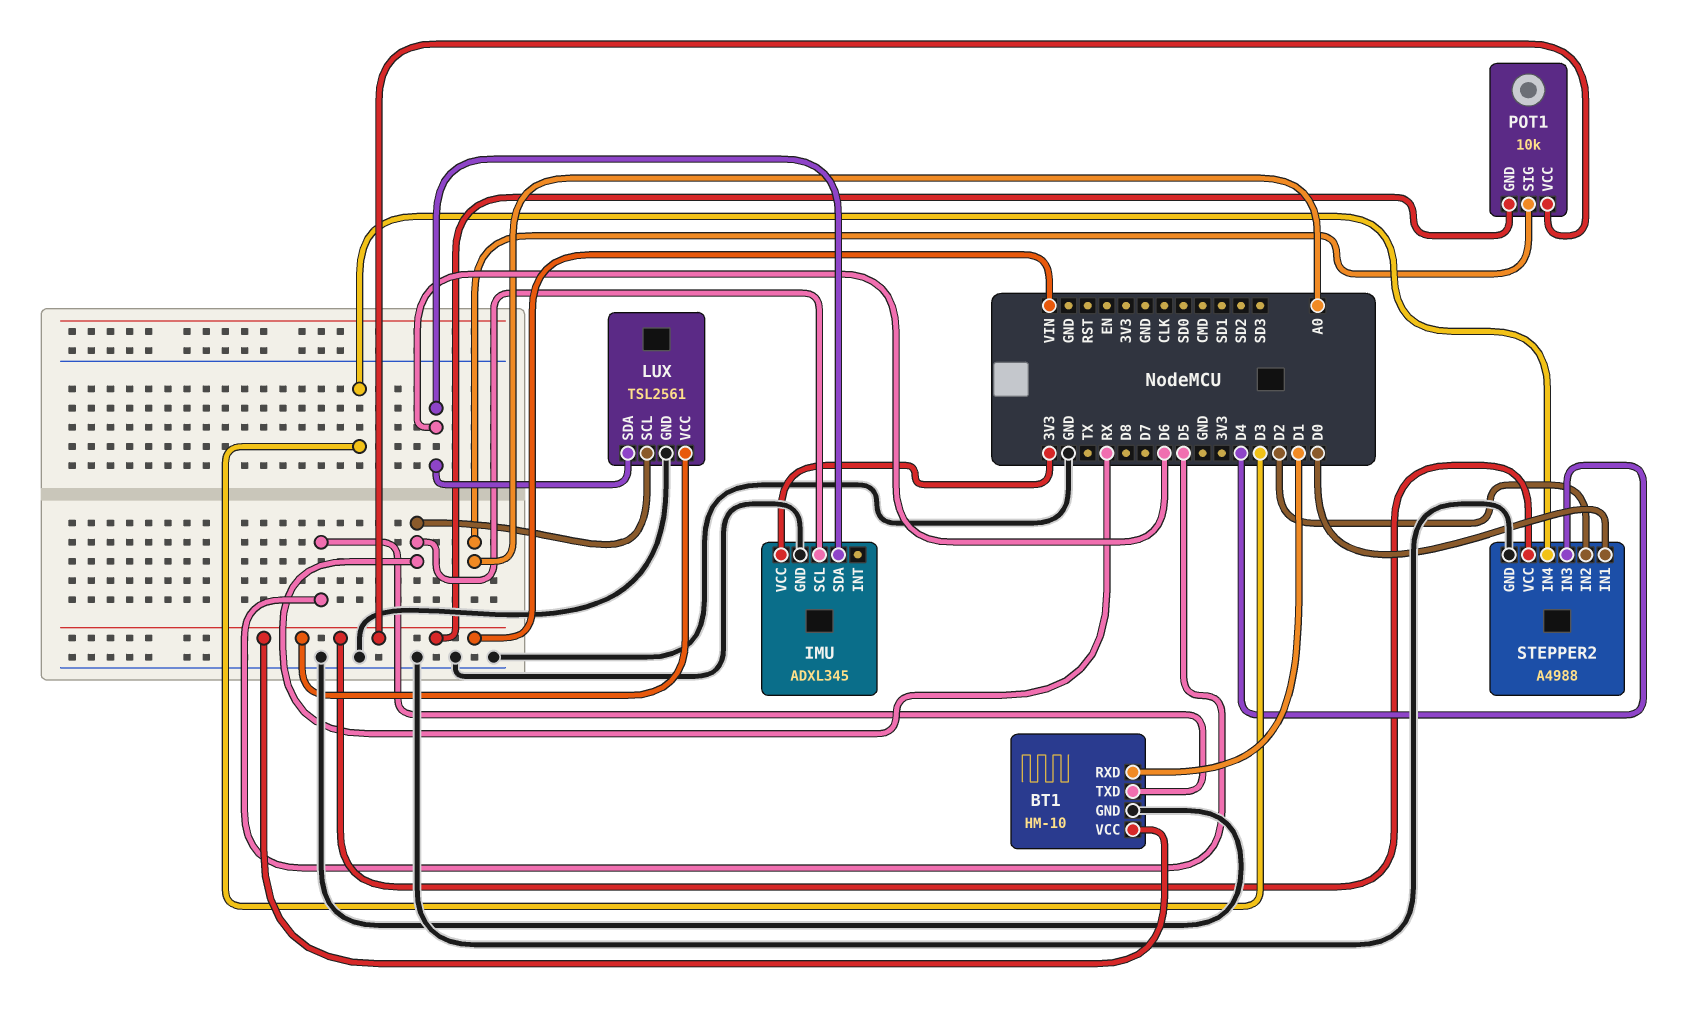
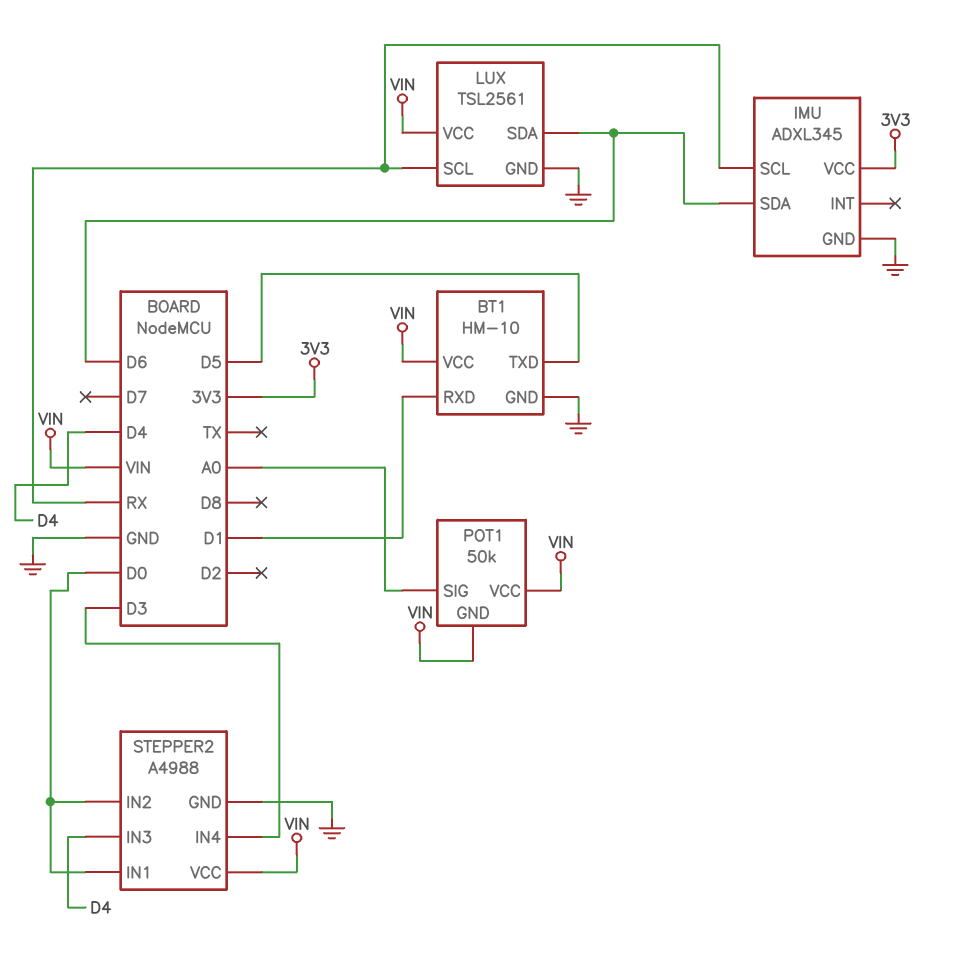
POT1: 10k -> 50k
STEPPER2 pin IN2: D2 -> D0

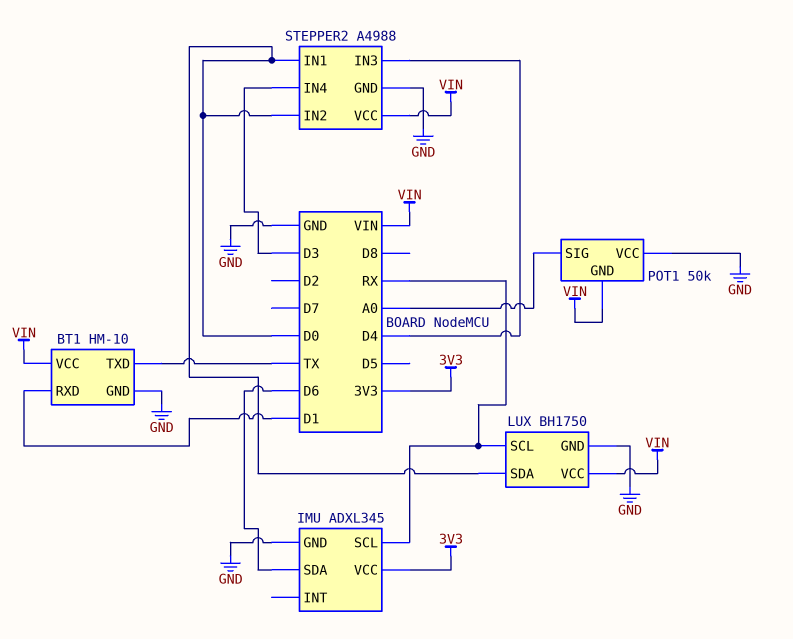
BT1 pin TXD: D5 -> TX
LUX: TSL2561 -> BH1750
LUX pin SDA: D6 -> D0
POT1 pin VCC: VIN -> GND

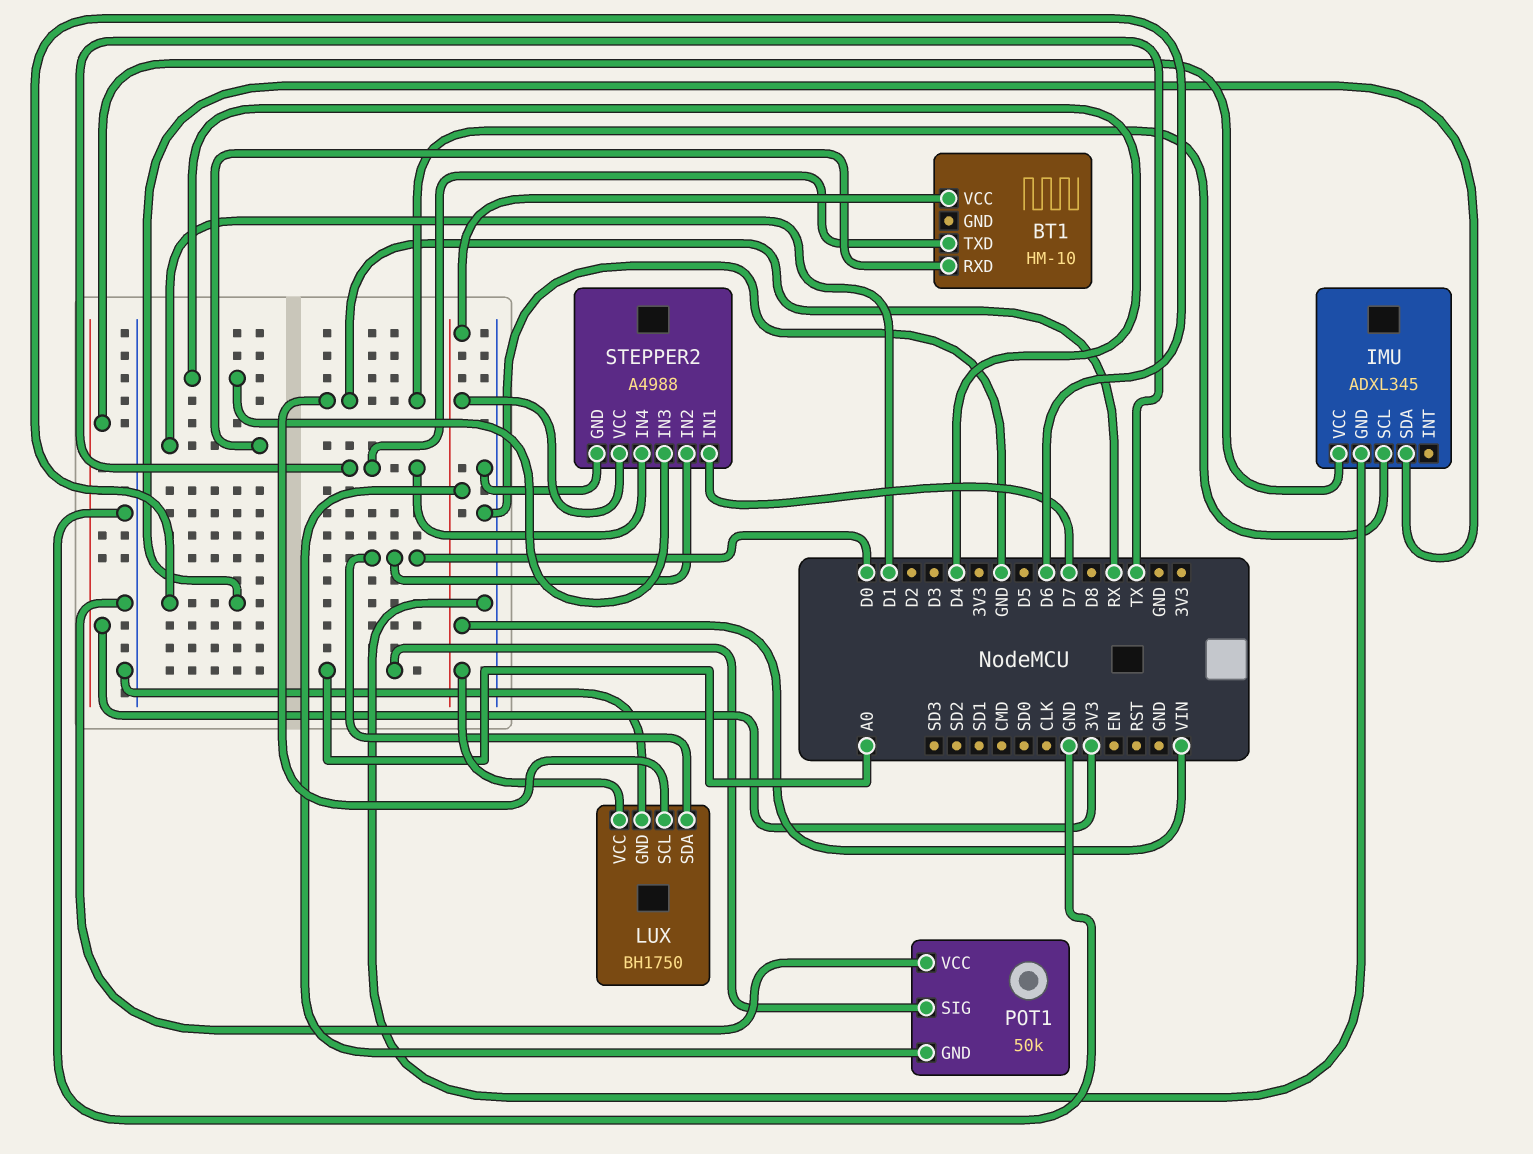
BT1 pin GND: GND -> none
STEPPER2 pin IN1: D0 -> D7
STEPPER2 pin IN4: D3 -> TX

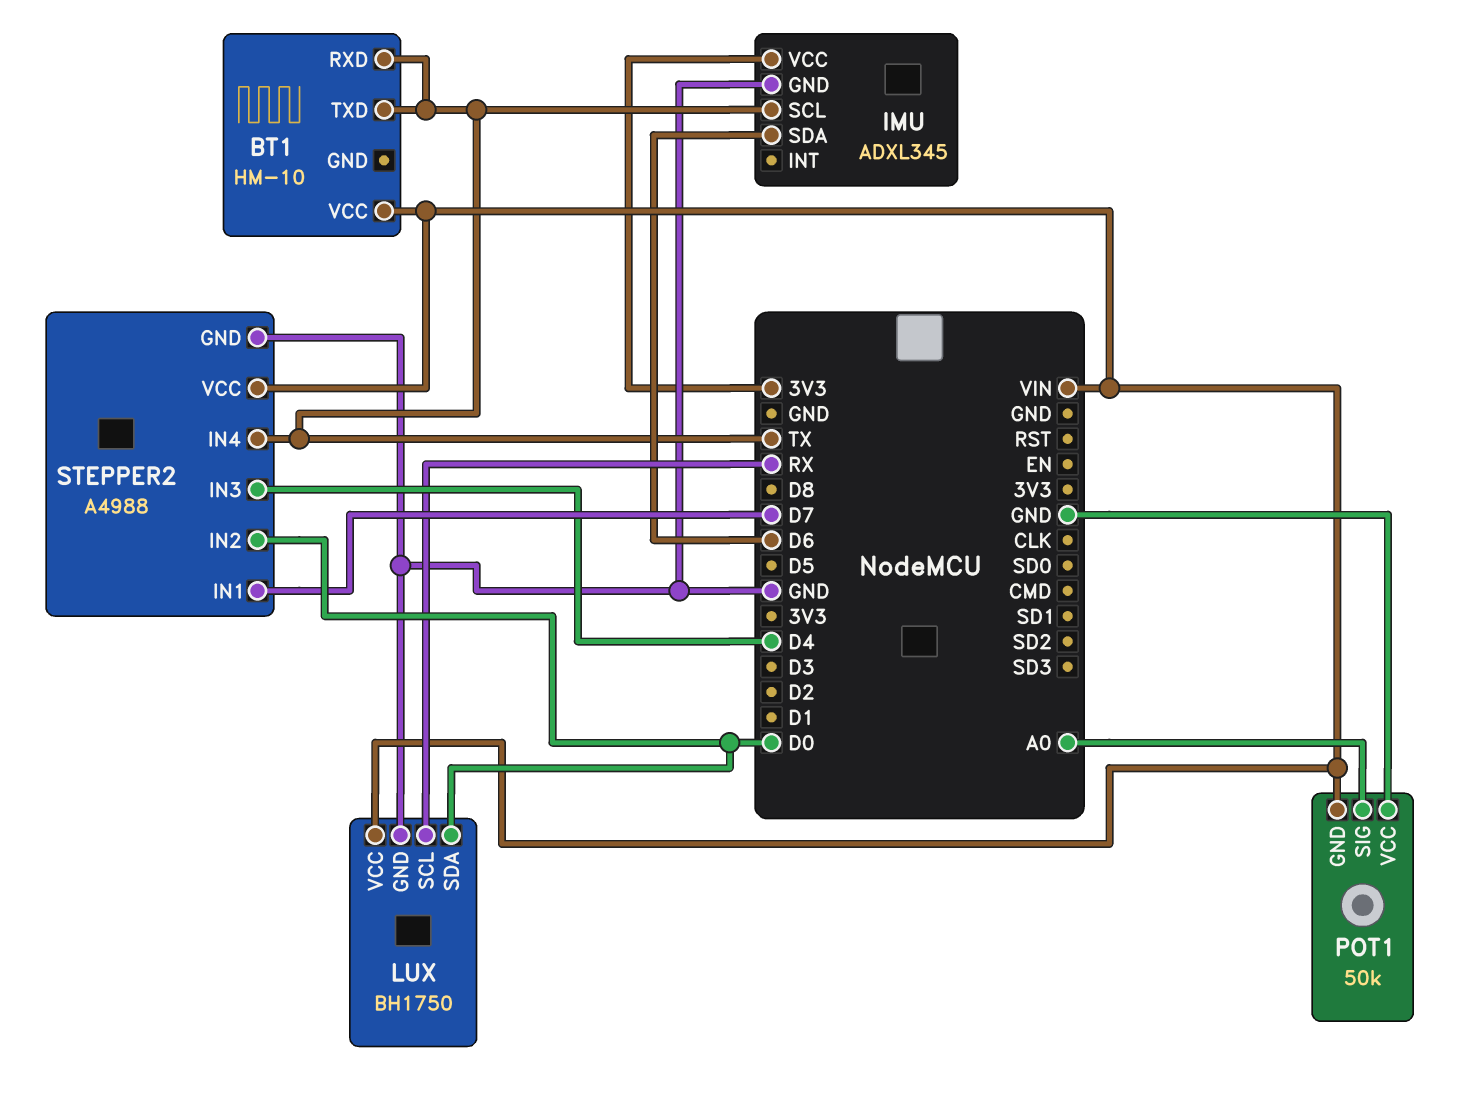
BT1 pin RXD: D1 -> TX
IMU pin SCL: RX -> TX

